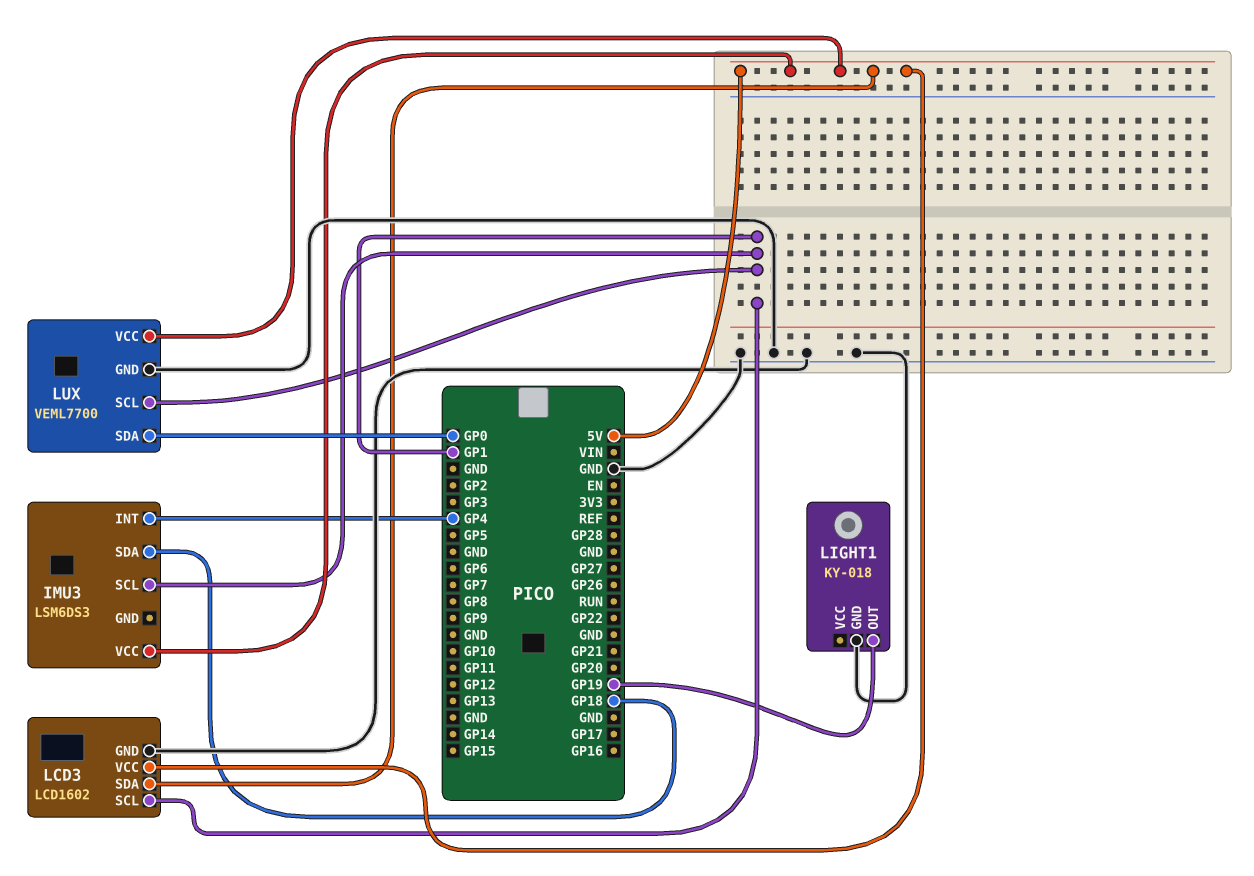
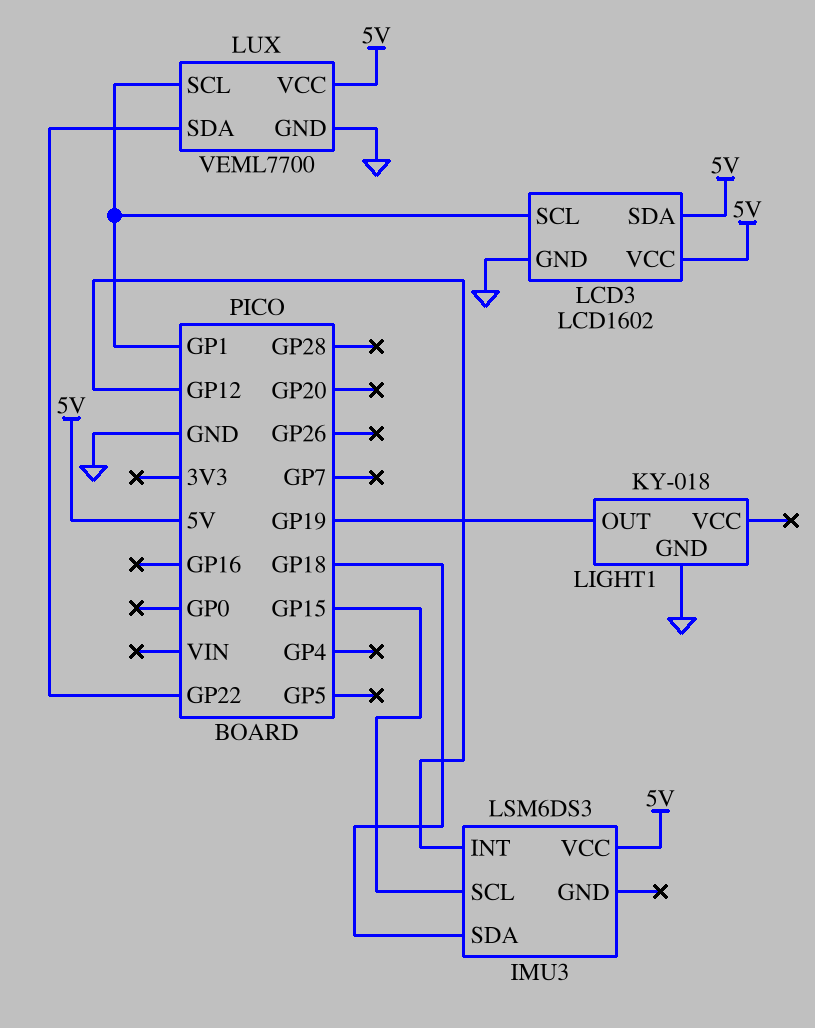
IMU3 pin INT: GP4 -> GP12
IMU3 pin SCL: GP1 -> GP15
LUX pin SDA: GP0 -> GP22

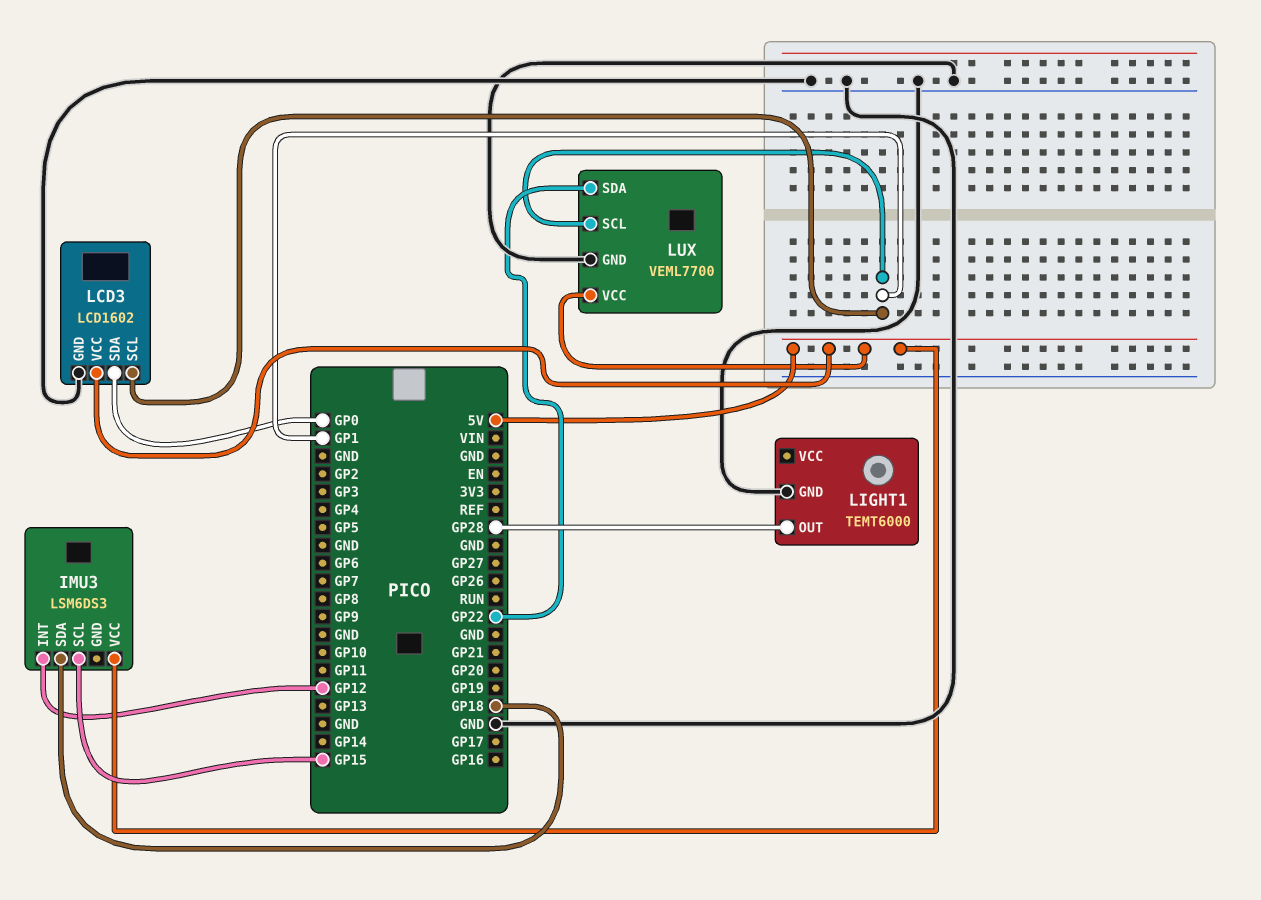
LCD3 pin SDA: 5V -> GP0
LIGHT1: KY-018 -> TEMT6000
LIGHT1 pin OUT: GP19 -> GP28

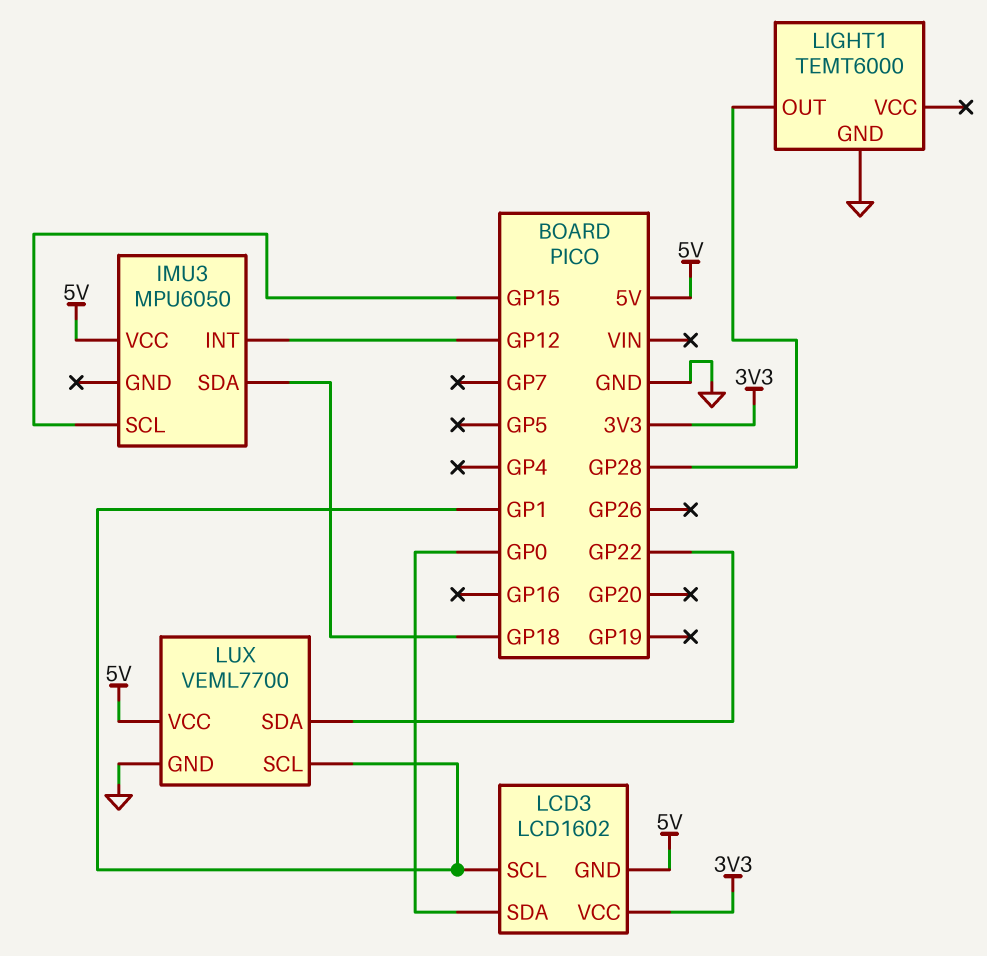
IMU3: LSM6DS3 -> MPU6050
LCD3 pin GND: GND -> 5V
LCD3 pin VCC: 5V -> 3V3

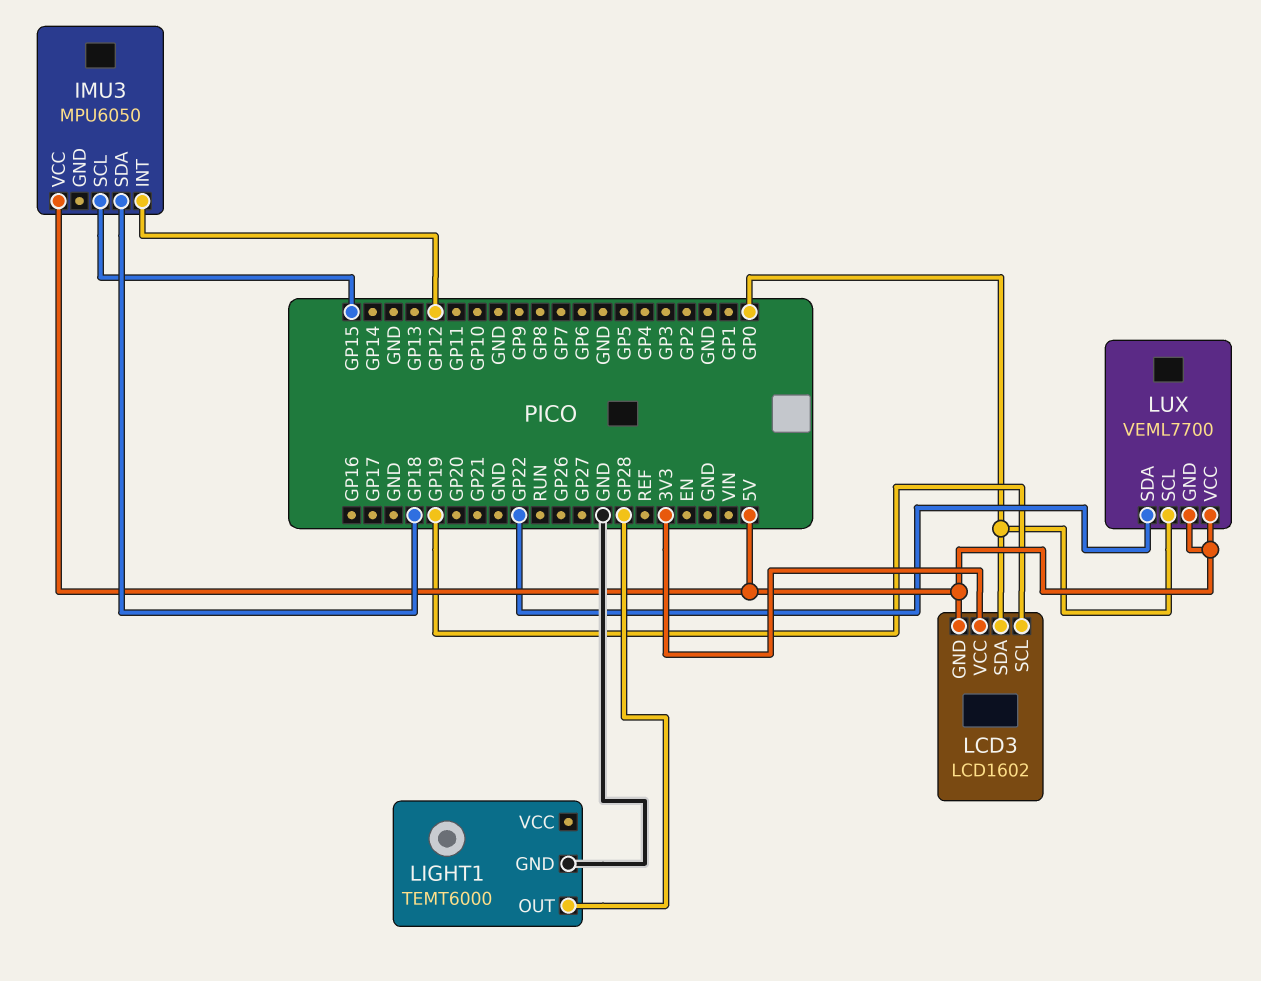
LCD3 pin SCL: GP1 -> GP19
LUX pin GND: GND -> 5V
LUX pin SCL: GP1 -> GP0

